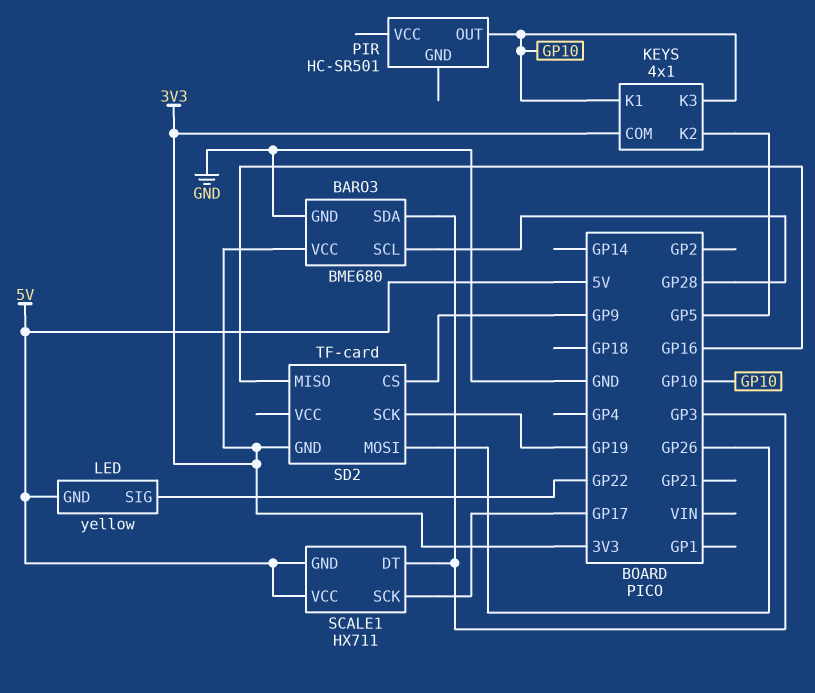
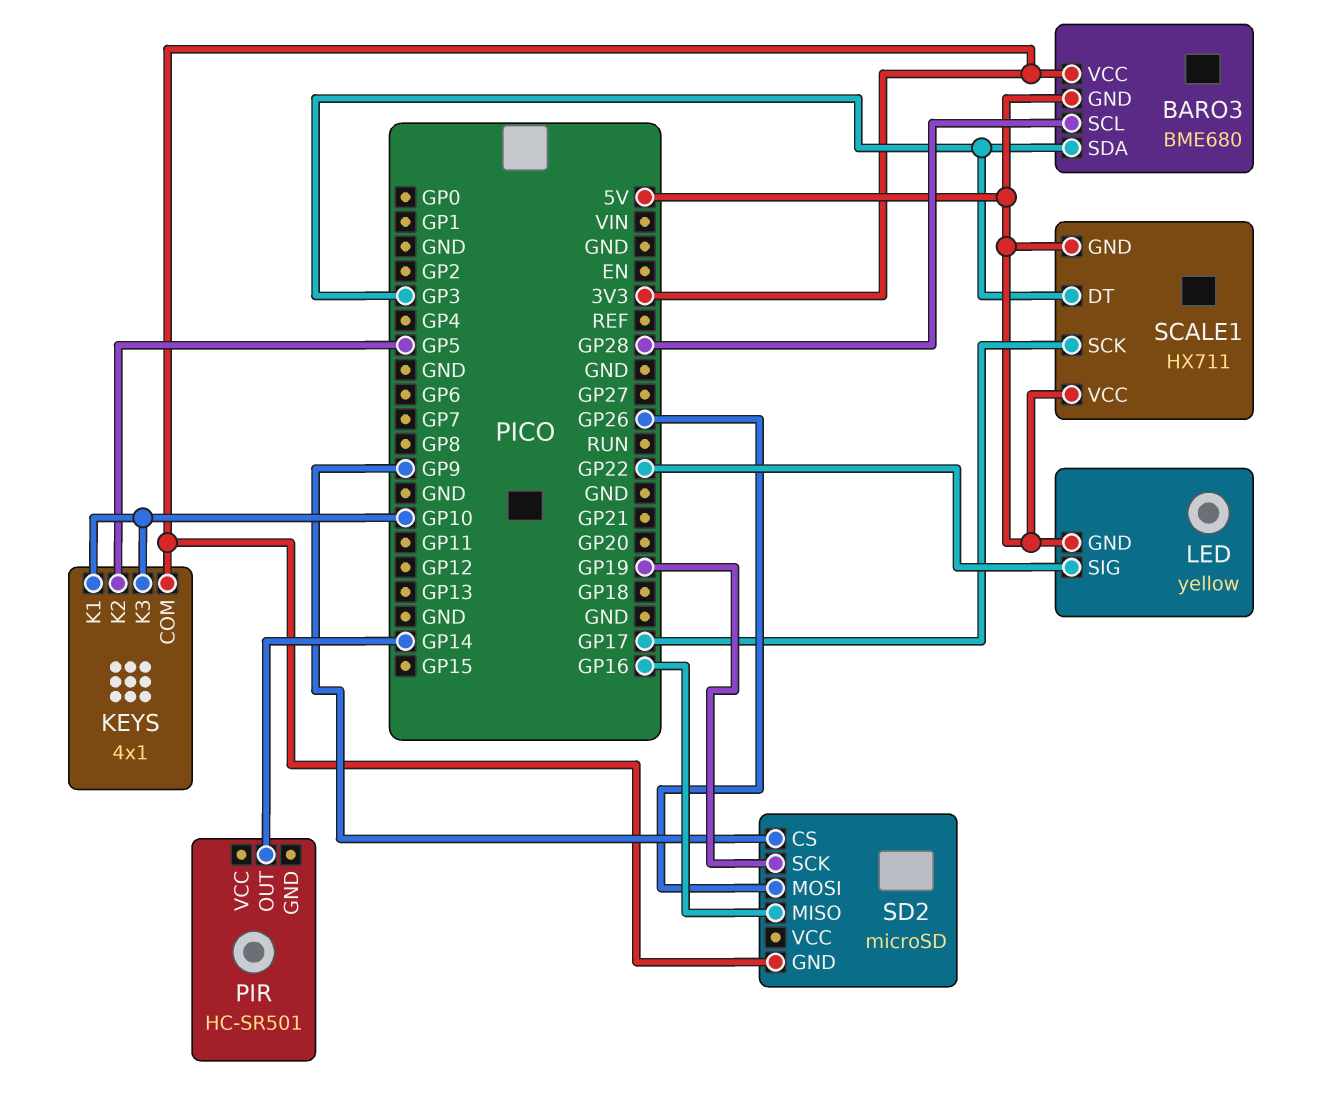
BARO3 pin GND: GND -> 5V
PIR pin OUT: GP10 -> GP14
SD2: TF-card -> microSD

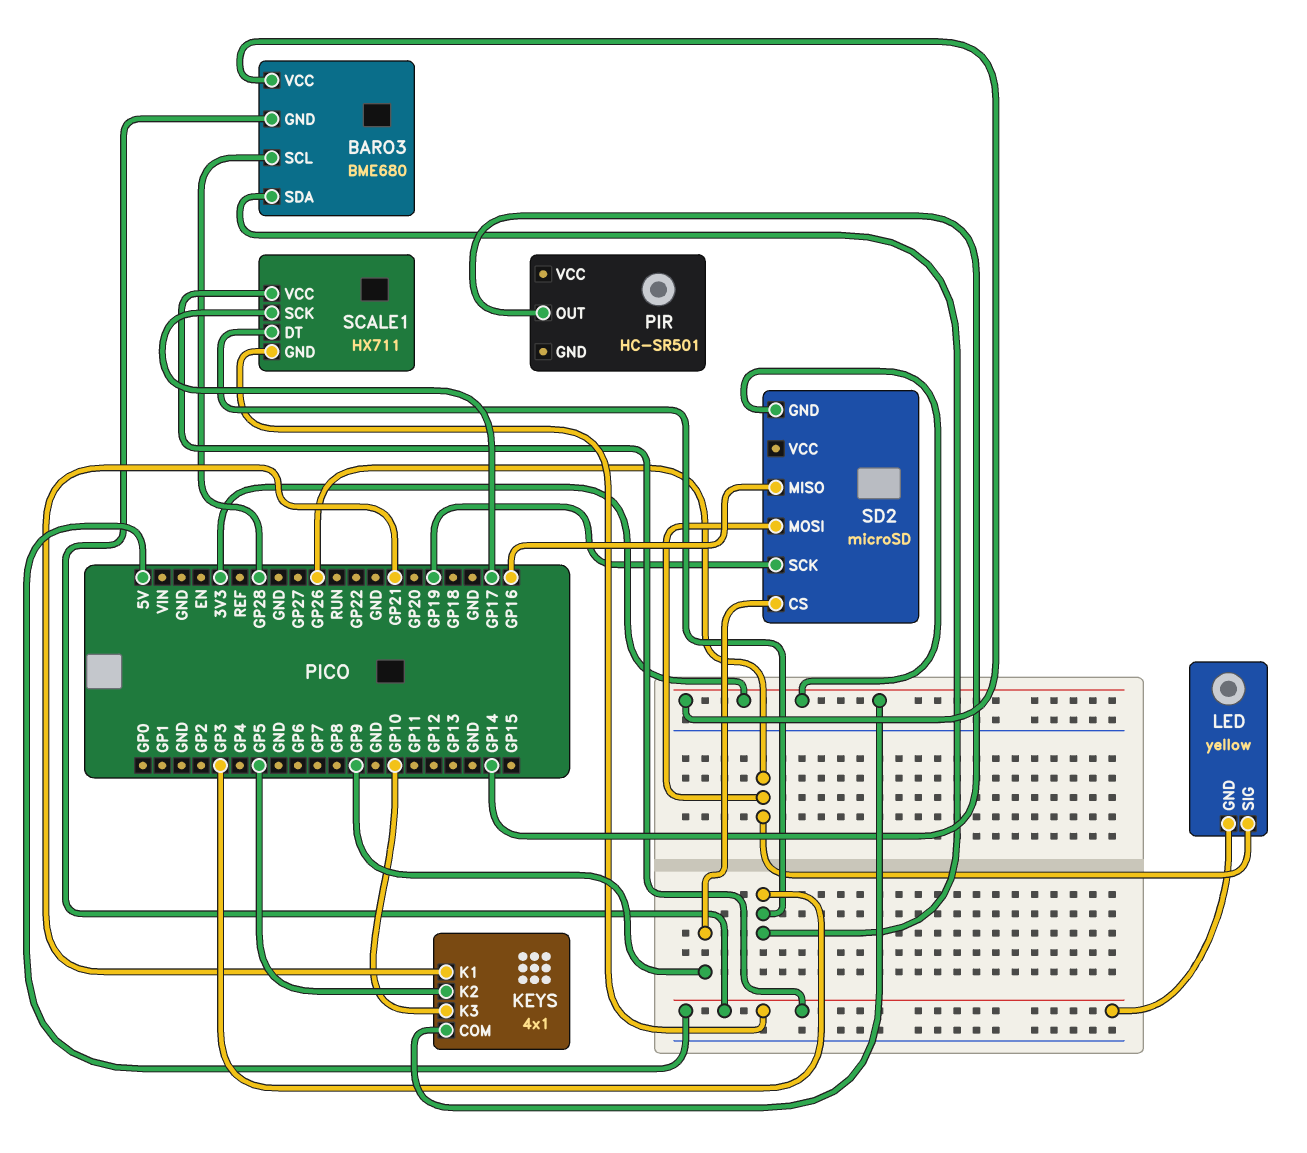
KEYS pin K1: GP10 -> GP21
LED pin SIG: GP22 -> GP26

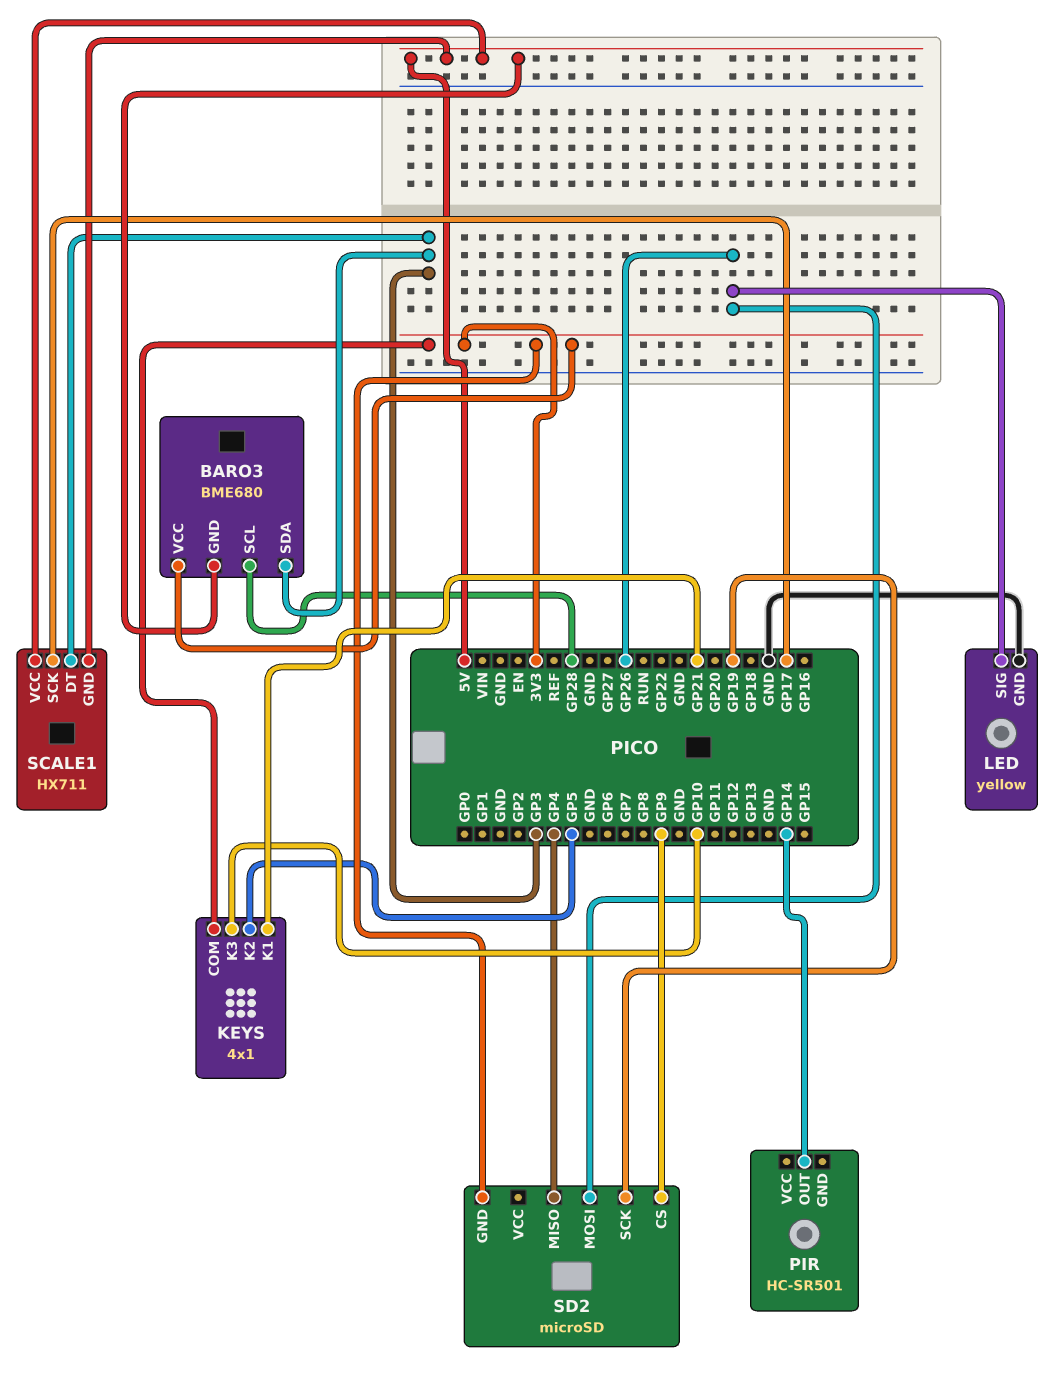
LED pin GND: 5V -> GND
SD2 pin MISO: GP16 -> GP4

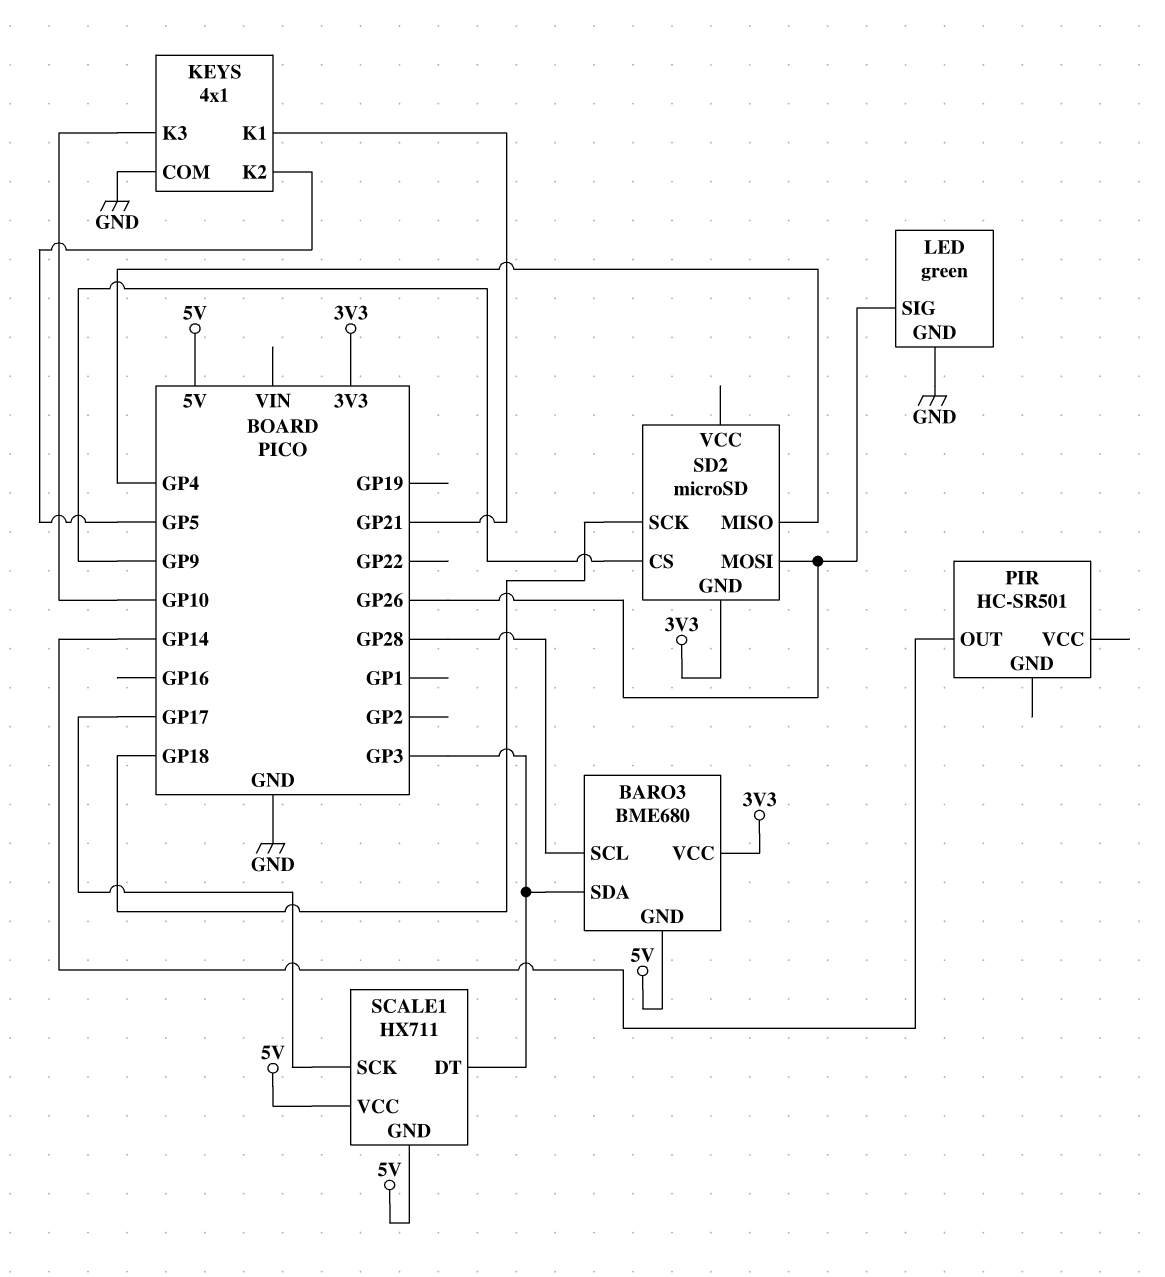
KEYS pin COM: 3V3 -> GND
LED: yellow -> green
SD2 pin SCK: GP19 -> GP18

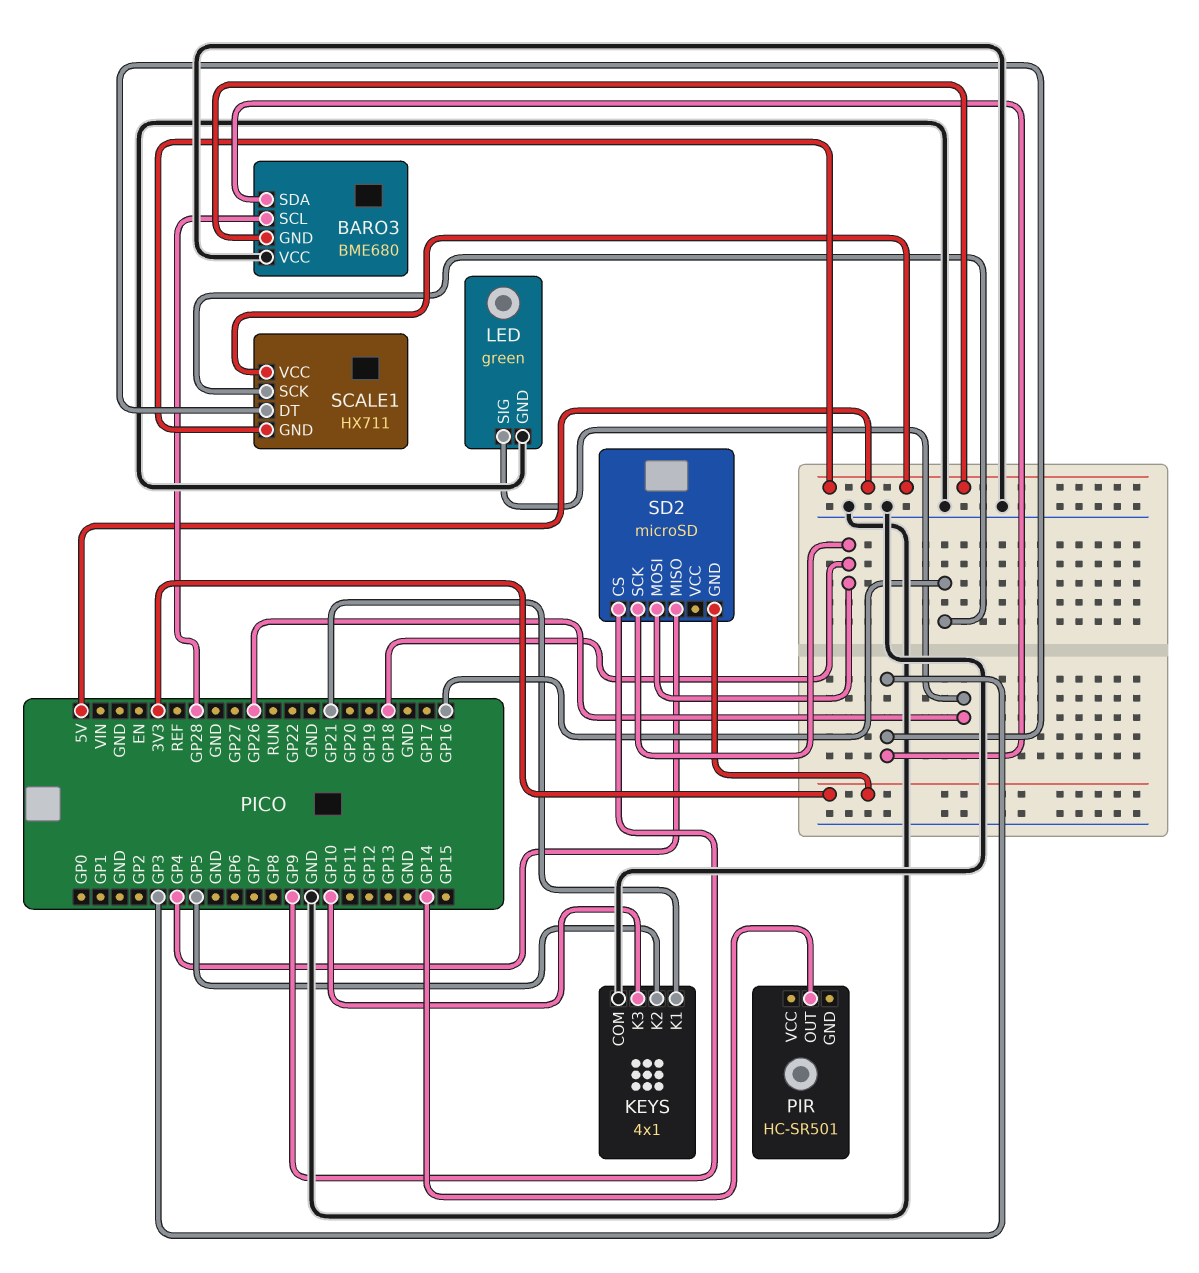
BARO3 pin VCC: 3V3 -> GND
SCALE1 pin SCK: GP17 -> GP16
SD2 pin MOSI: GP26 -> GP18

